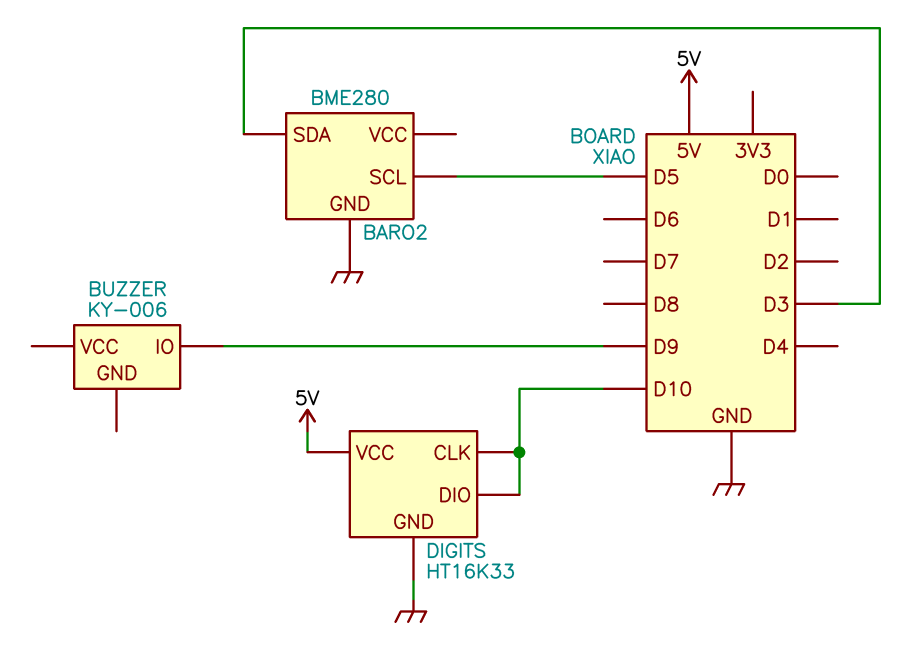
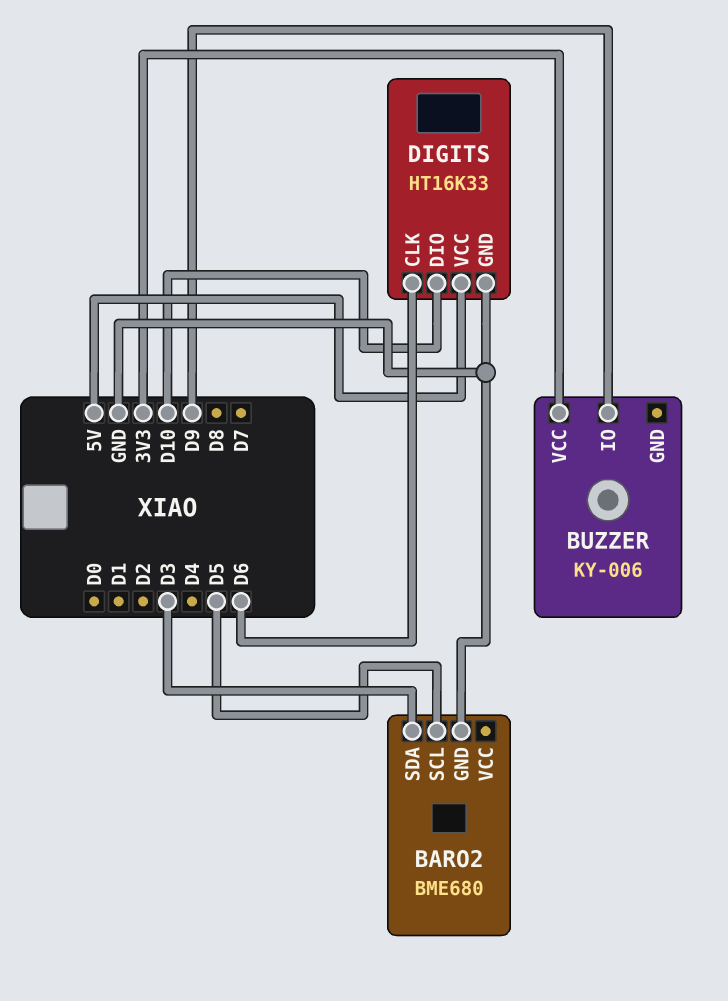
BARO2: BME280 -> BME680
BUZZER pin VCC: none -> 3V3
DIGITS pin CLK: D10 -> D6

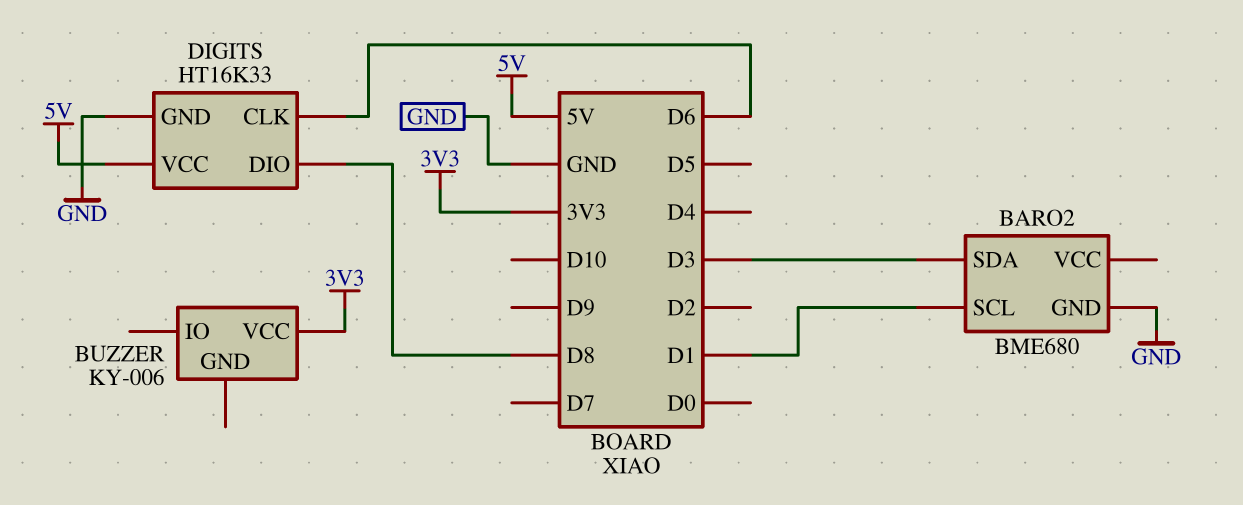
BARO2 pin SCL: D5 -> D1
BUZZER pin IO: D9 -> none
DIGITS pin DIO: D10 -> D8

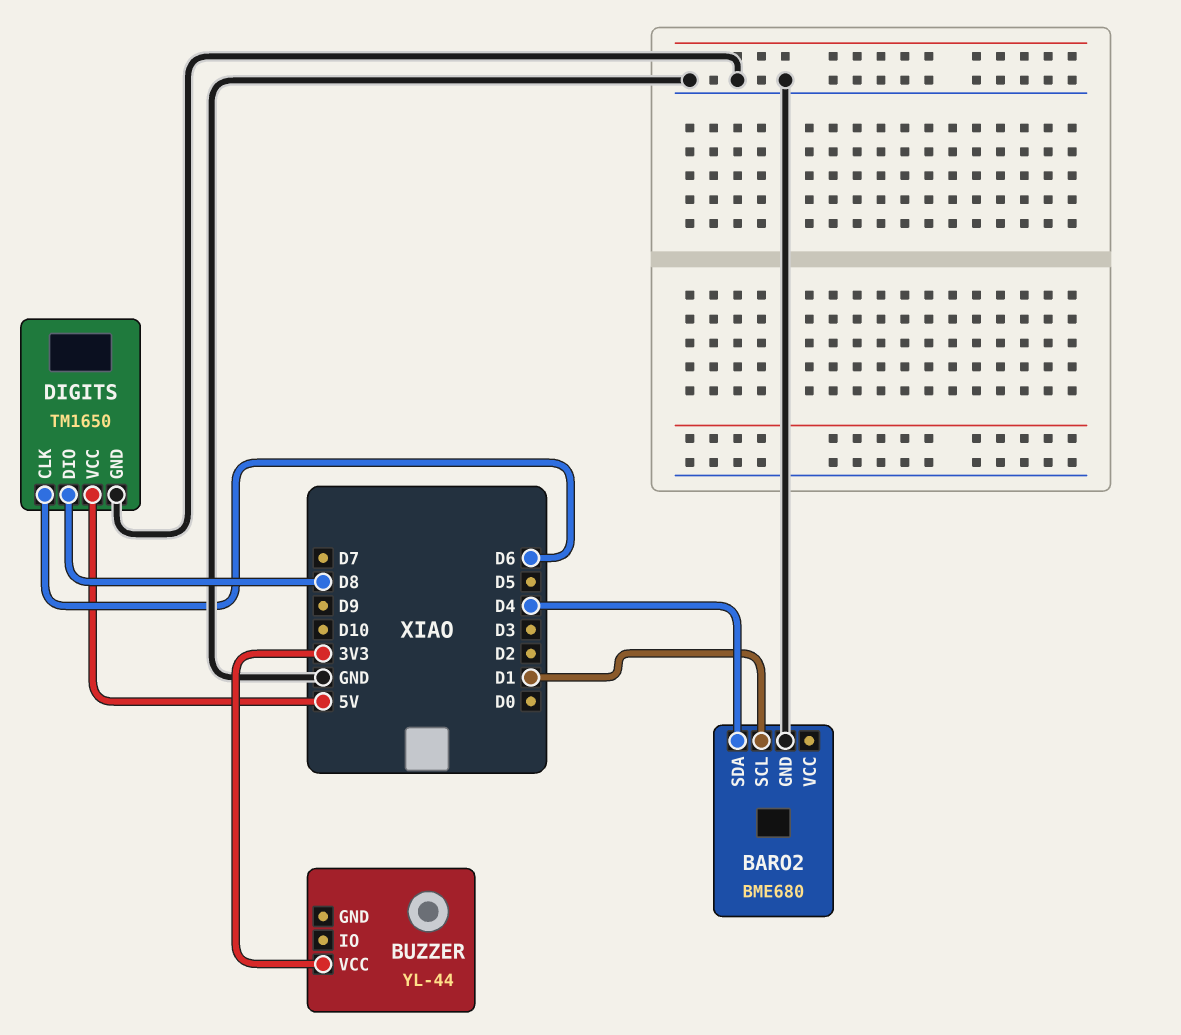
BARO2 pin SDA: D3 -> D4
BUZZER: KY-006 -> YL-44
DIGITS: HT16K33 -> TM1650

